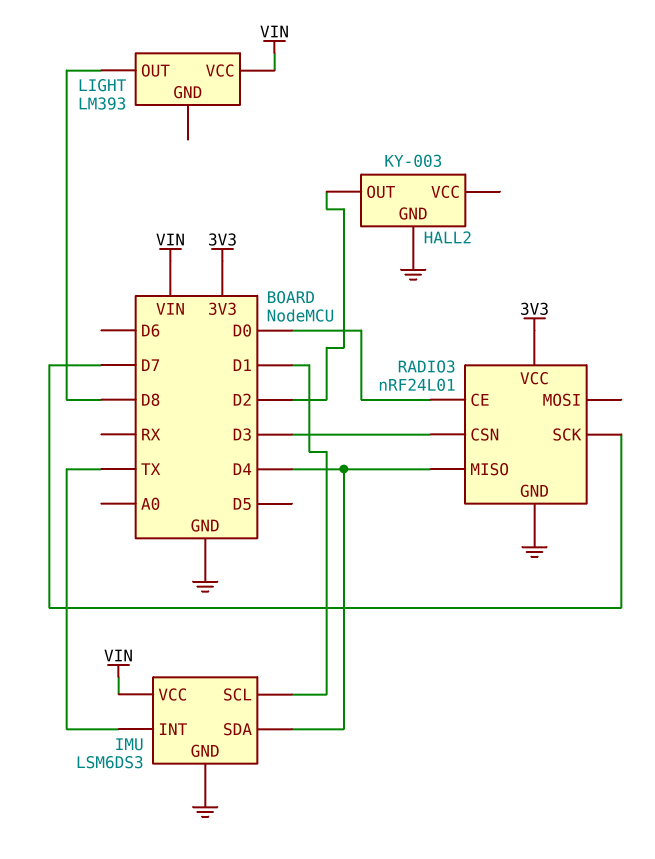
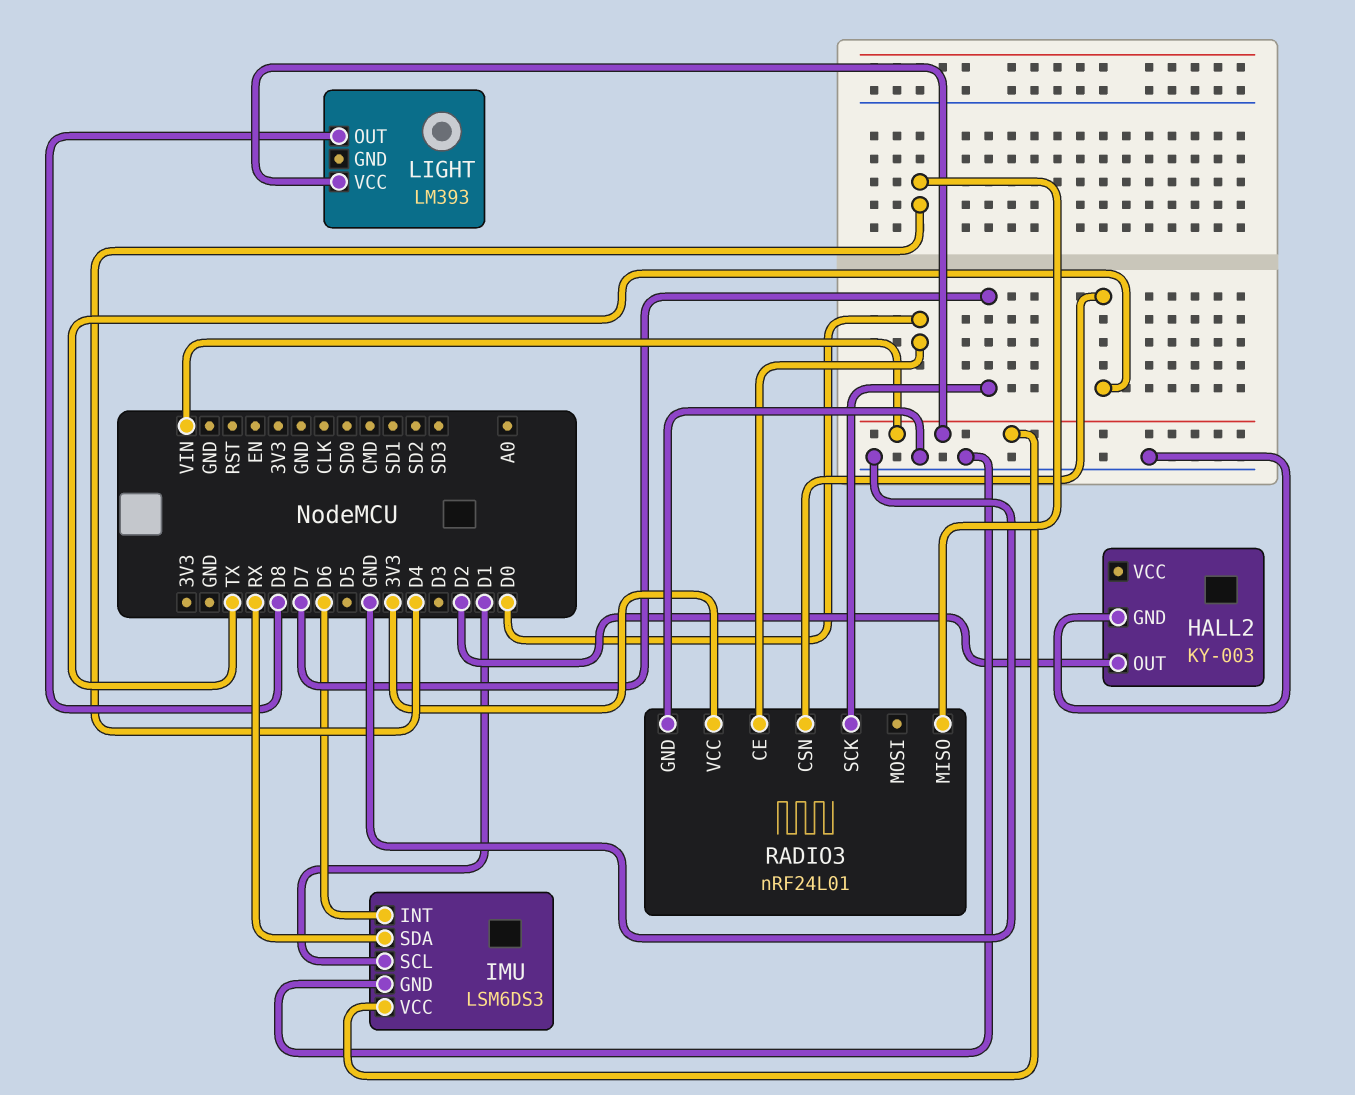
IMU pin INT: TX -> D6
IMU pin SDA: D4 -> RX
RADIO3 pin CSN: D3 -> TX

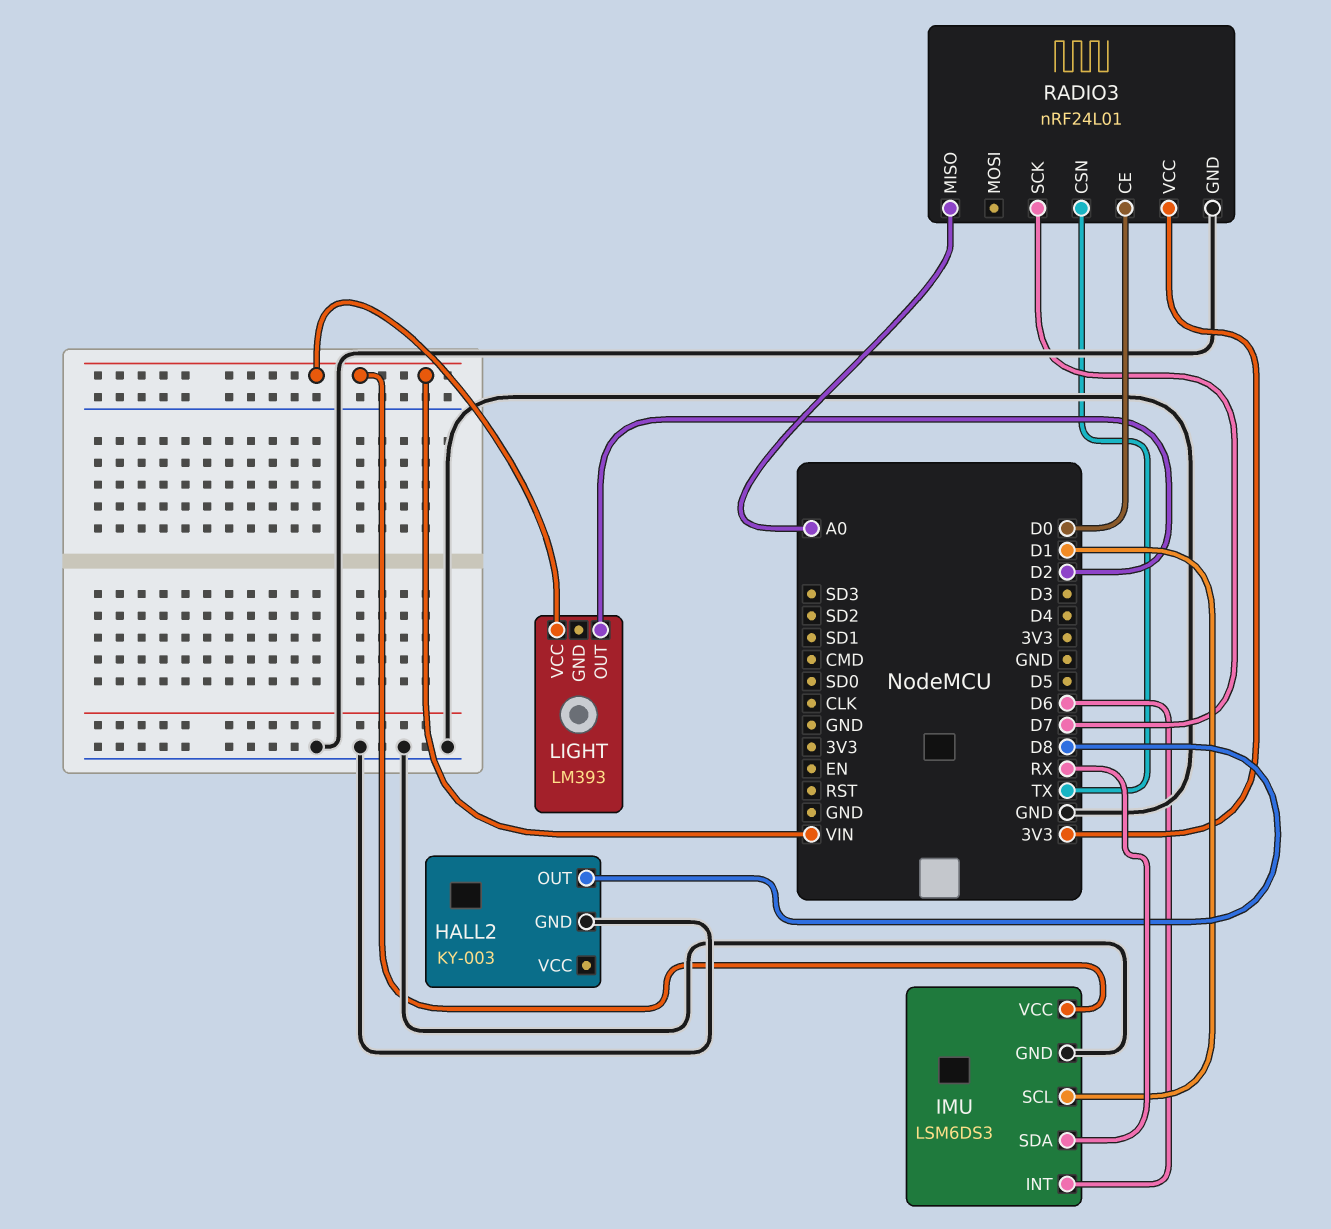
HALL2 pin OUT: D2 -> D8
LIGHT pin OUT: D8 -> D2
RADIO3 pin MISO: D4 -> A0

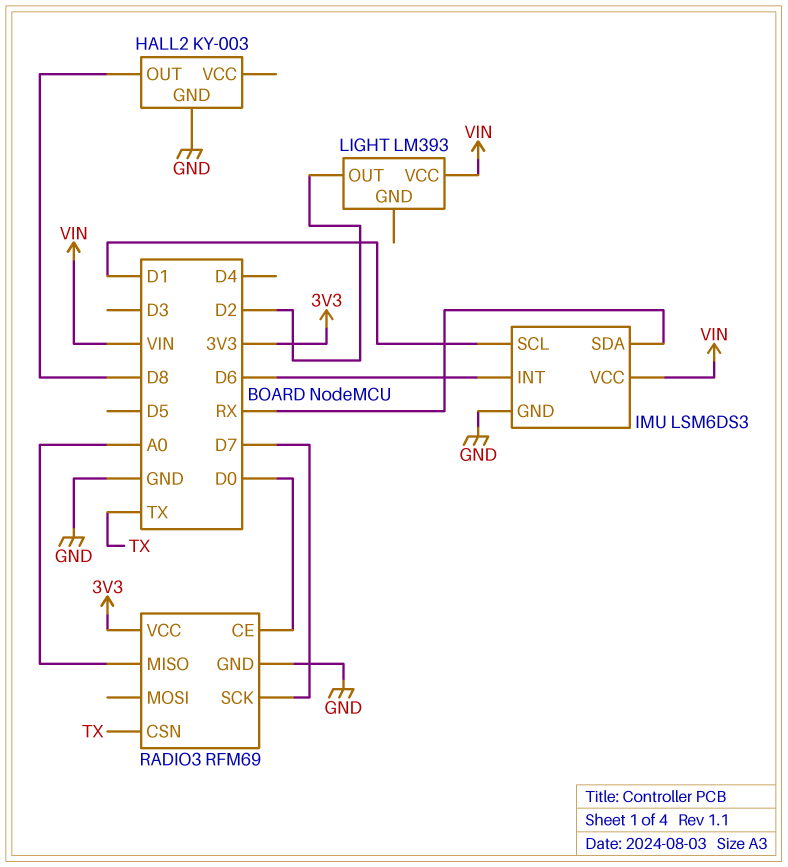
RADIO3: nRF24L01 -> RFM69

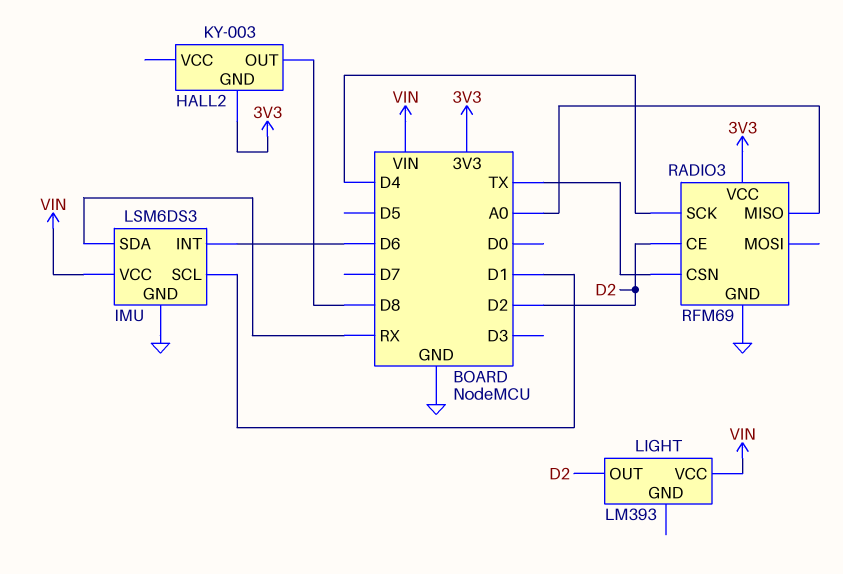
HALL2 pin GND: GND -> 3V3
RADIO3 pin CE: D0 -> D2
RADIO3 pin SCK: D7 -> D4

